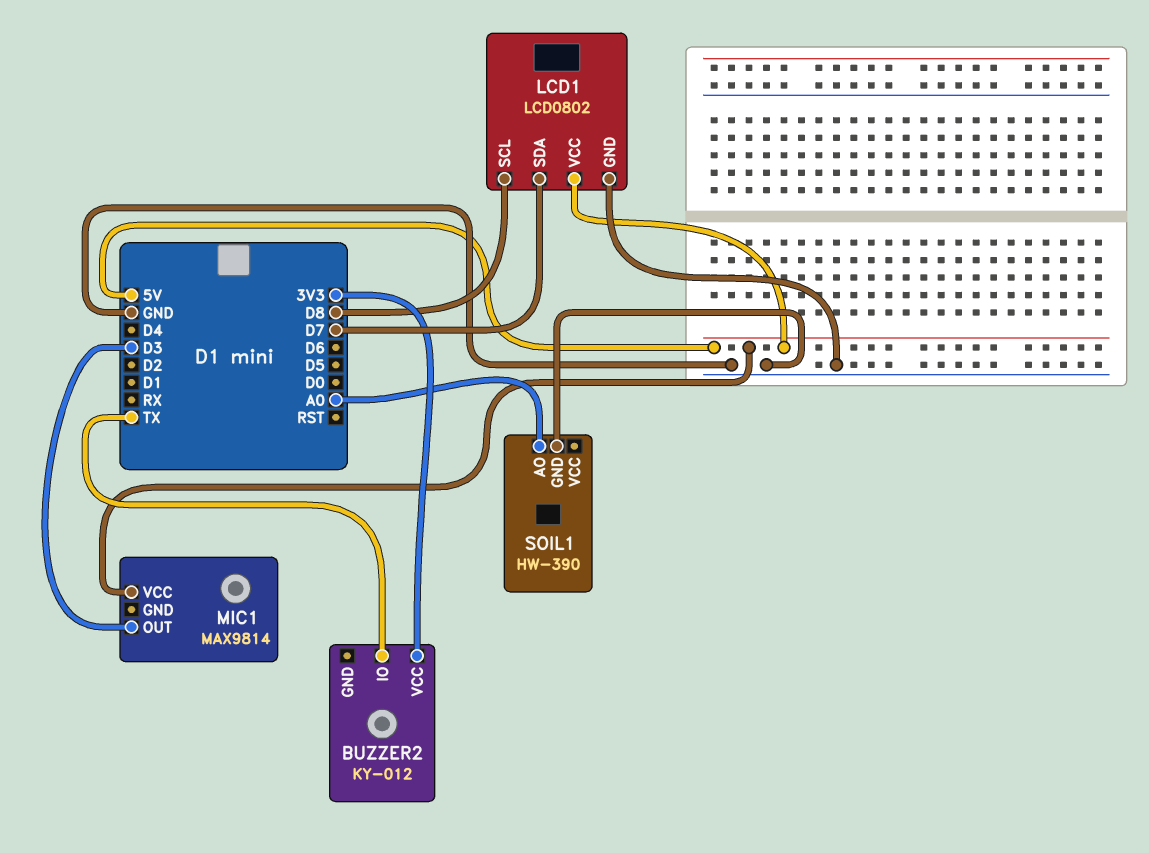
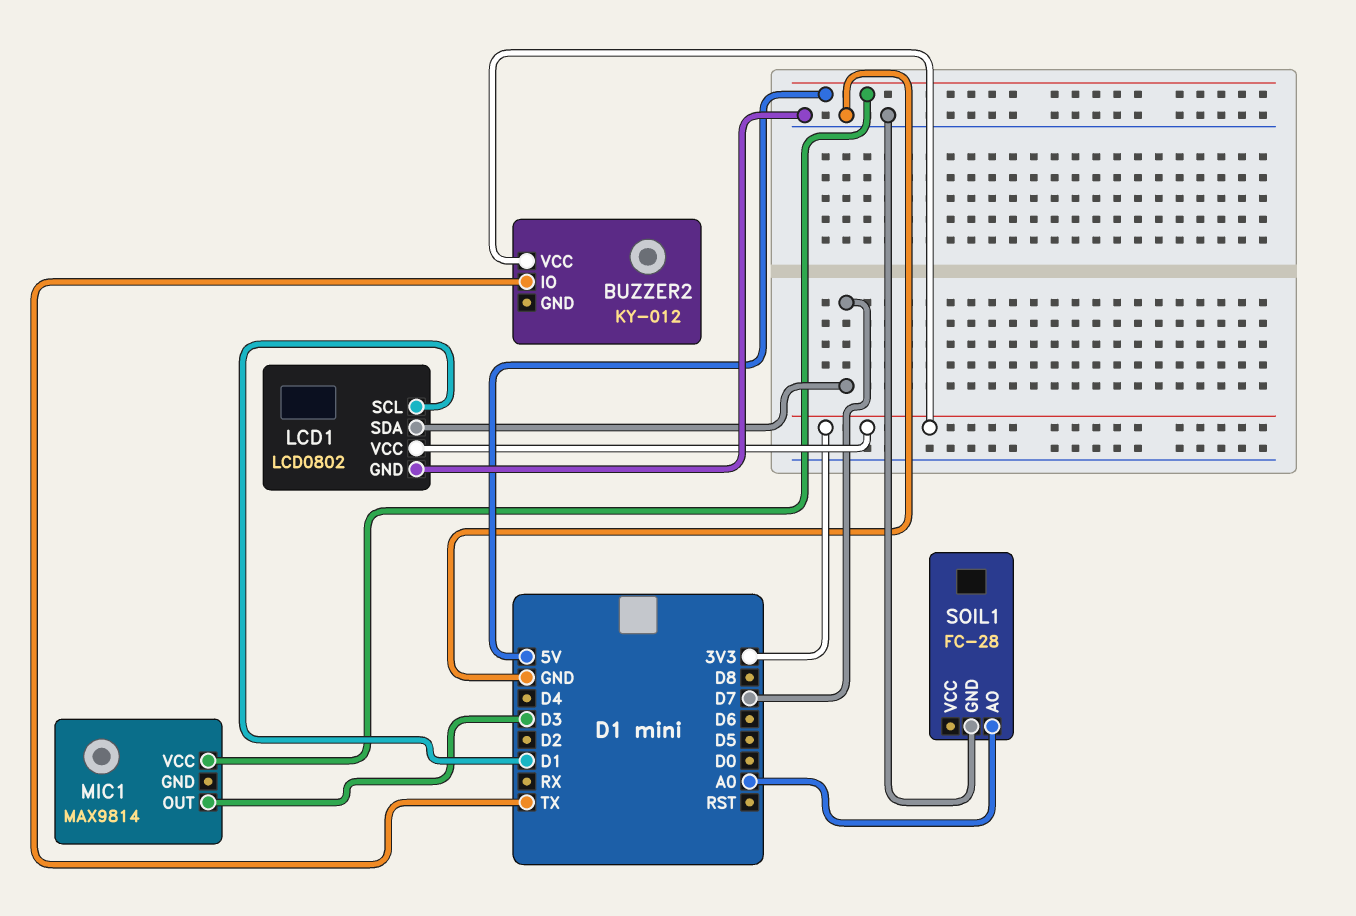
LCD1 pin SCL: D8 -> D1
LCD1 pin VCC: 5V -> 3V3
SOIL1: HW-390 -> FC-28

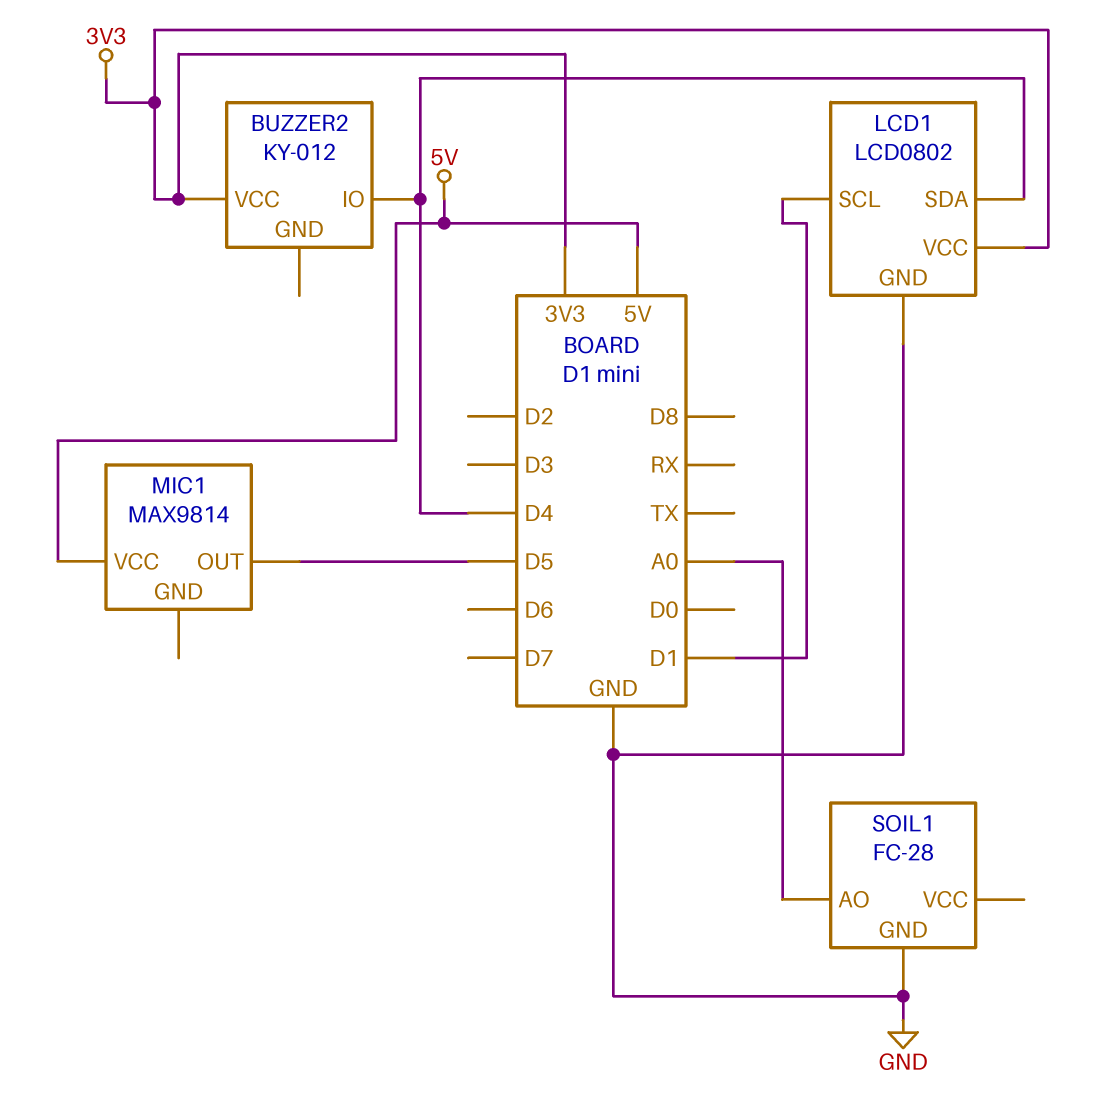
BUZZER2 pin IO: TX -> D4
LCD1 pin SDA: D7 -> D4
MIC1 pin OUT: D3 -> D5

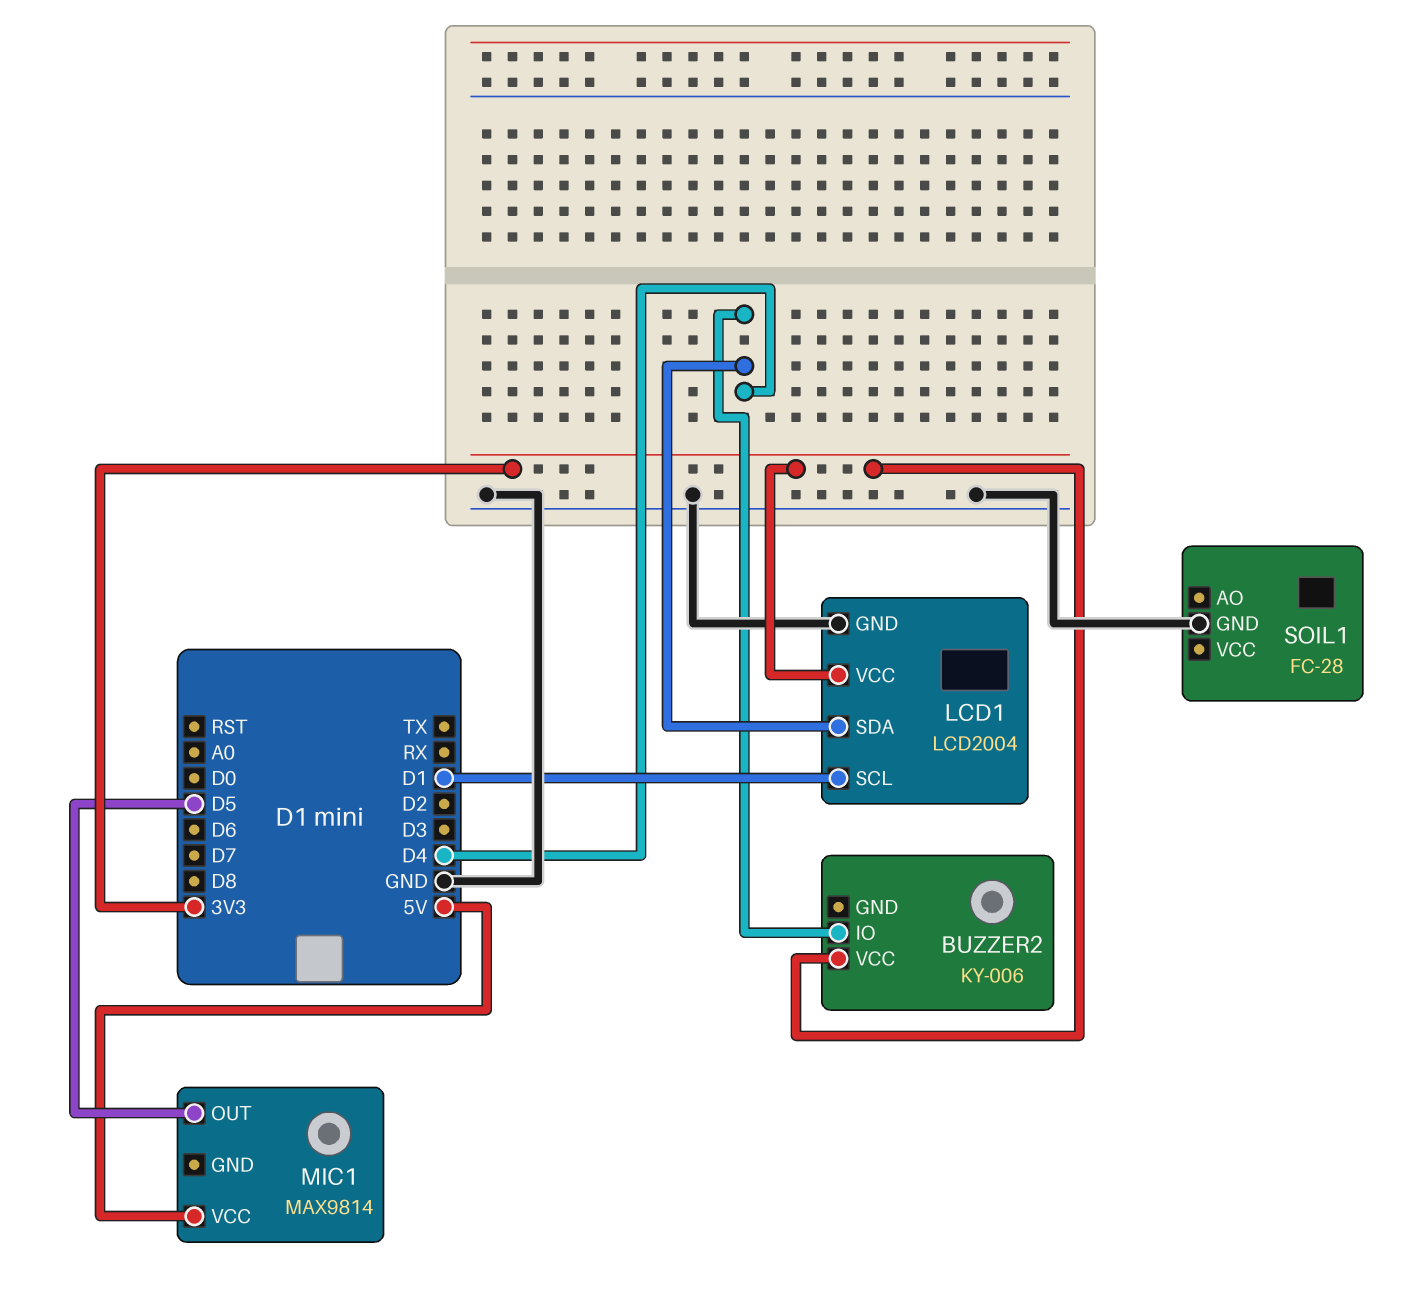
BUZZER2: KY-012 -> KY-006
LCD1: LCD0802 -> LCD2004
SOIL1 pin AO: A0 -> none

